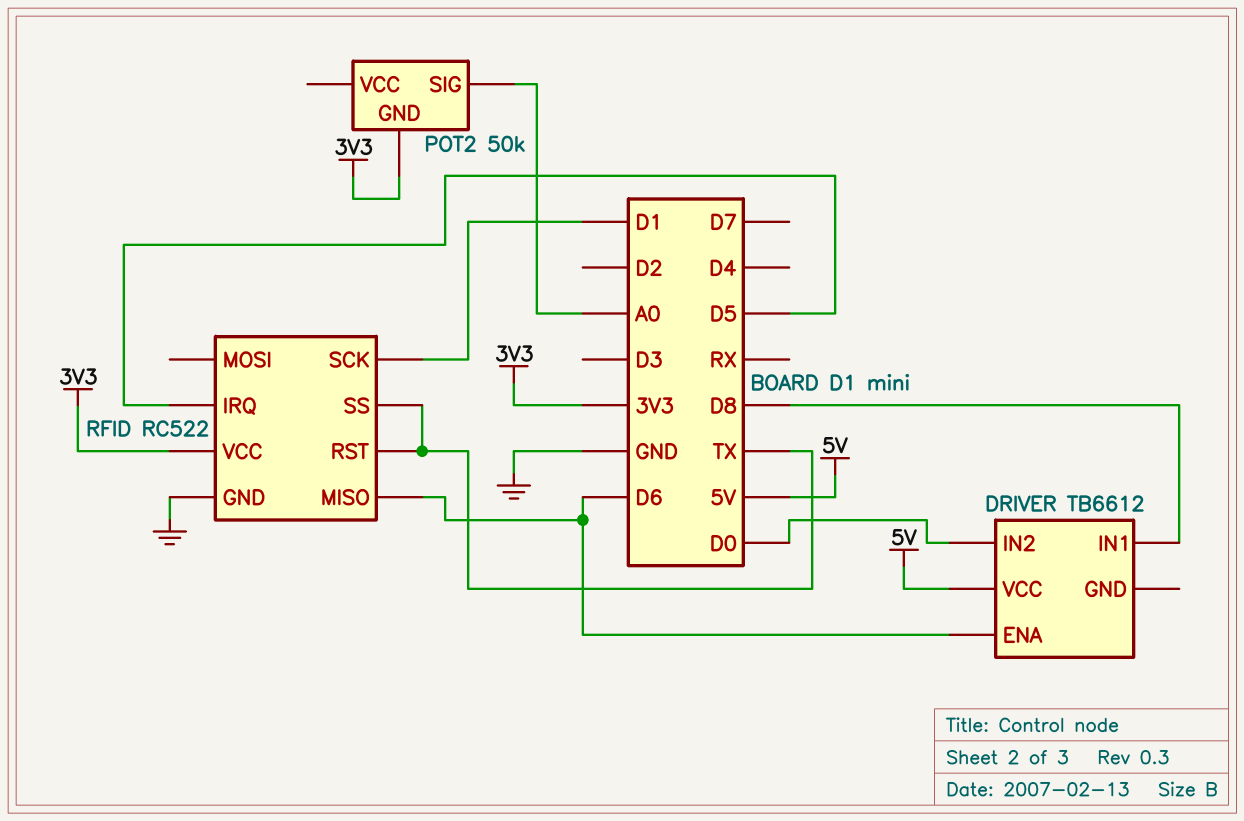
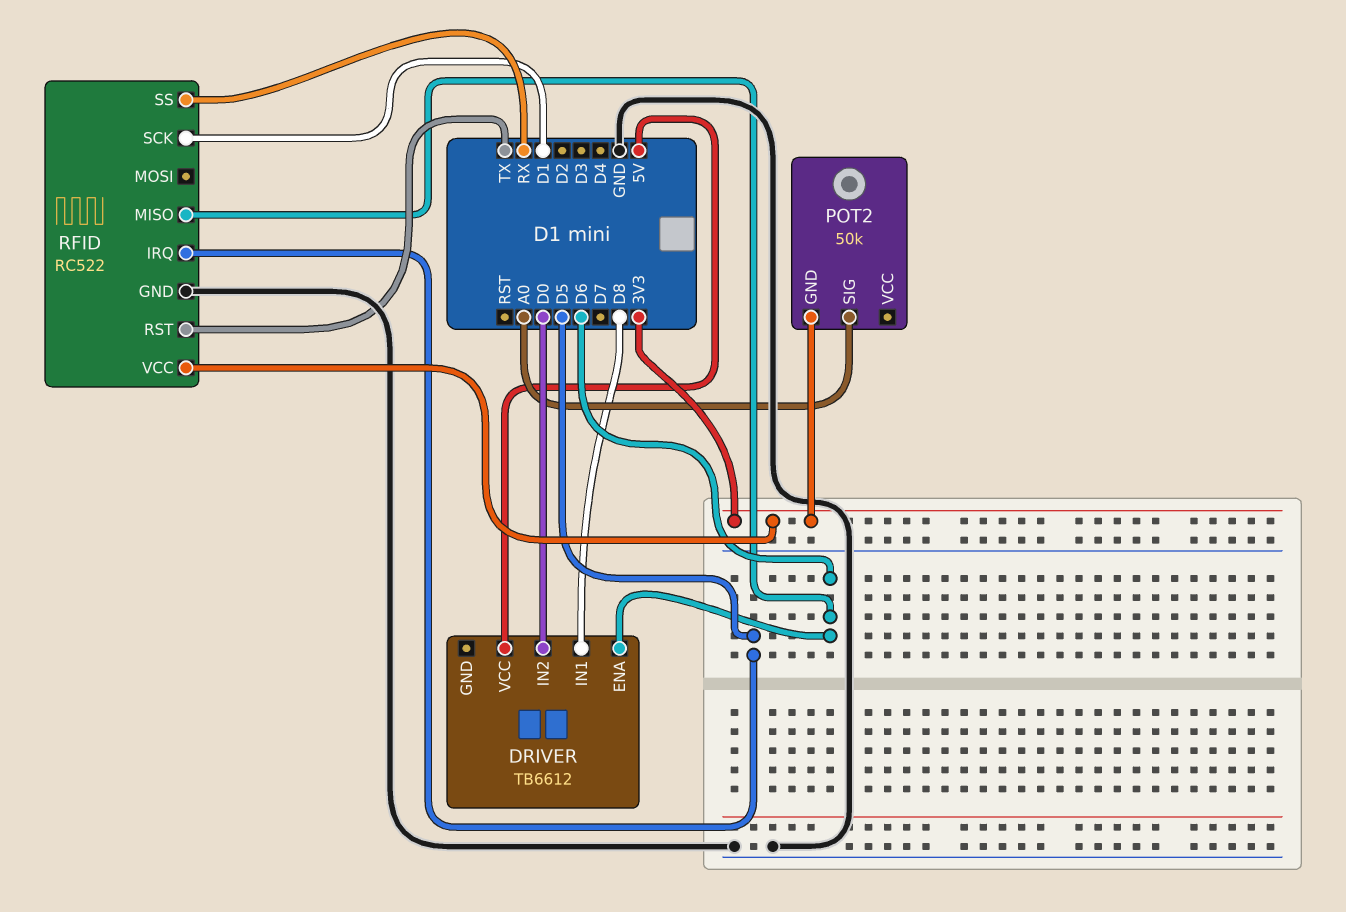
RFID pin SS: TX -> RX

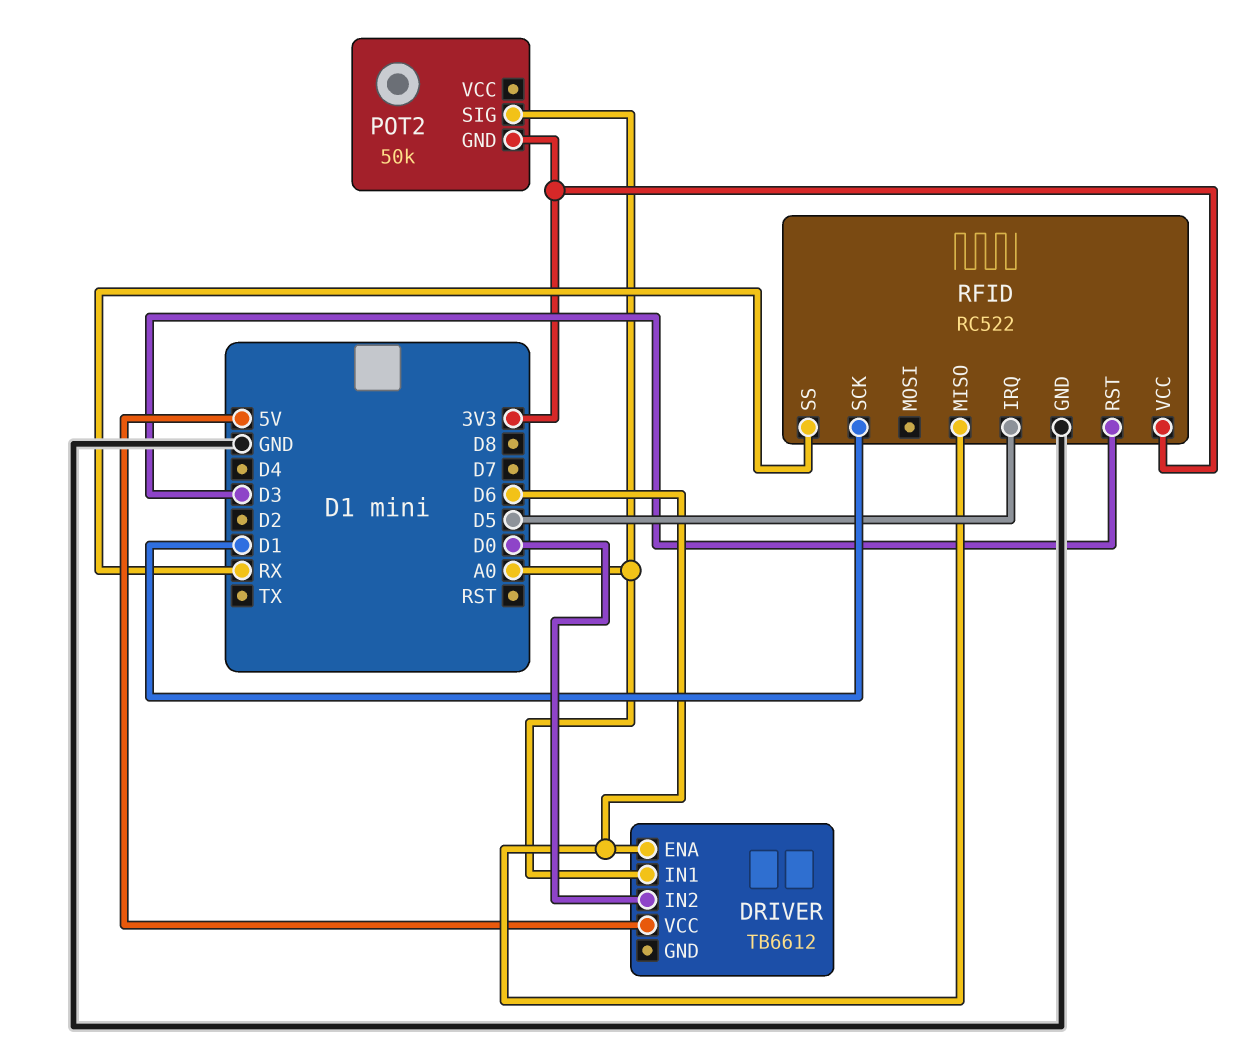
DRIVER pin IN1: D8 -> A0
RFID pin RST: TX -> D3

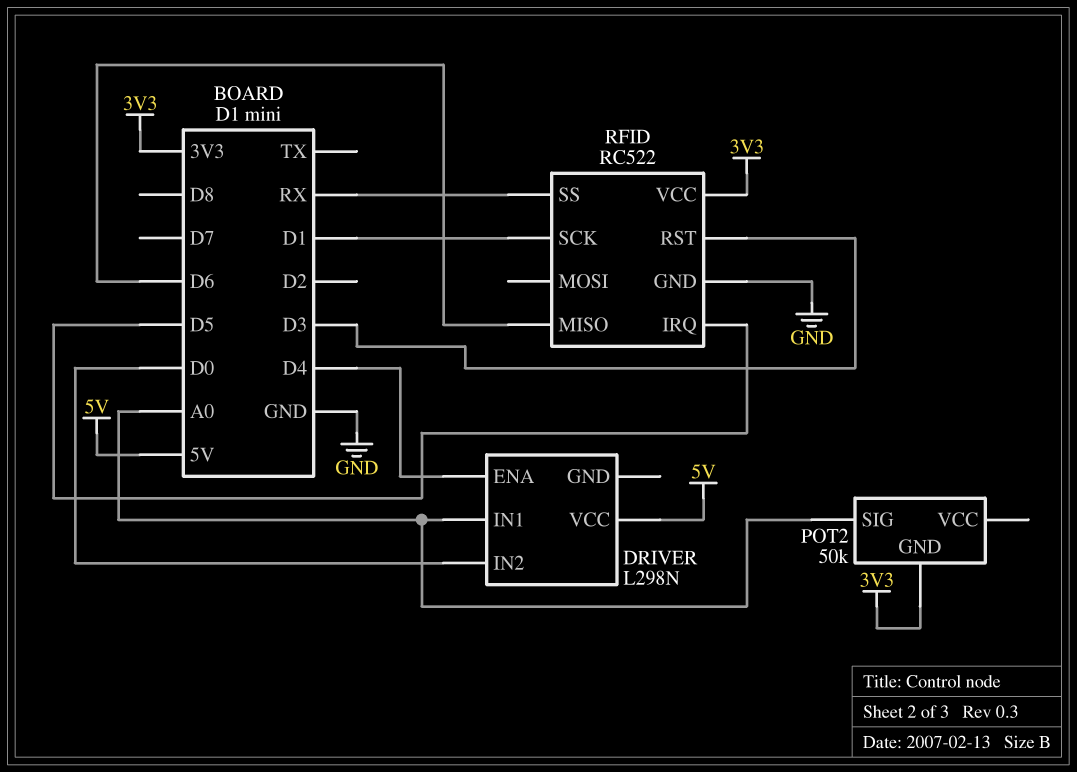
DRIVER: TB6612 -> L298N
DRIVER pin ENA: D6 -> D4

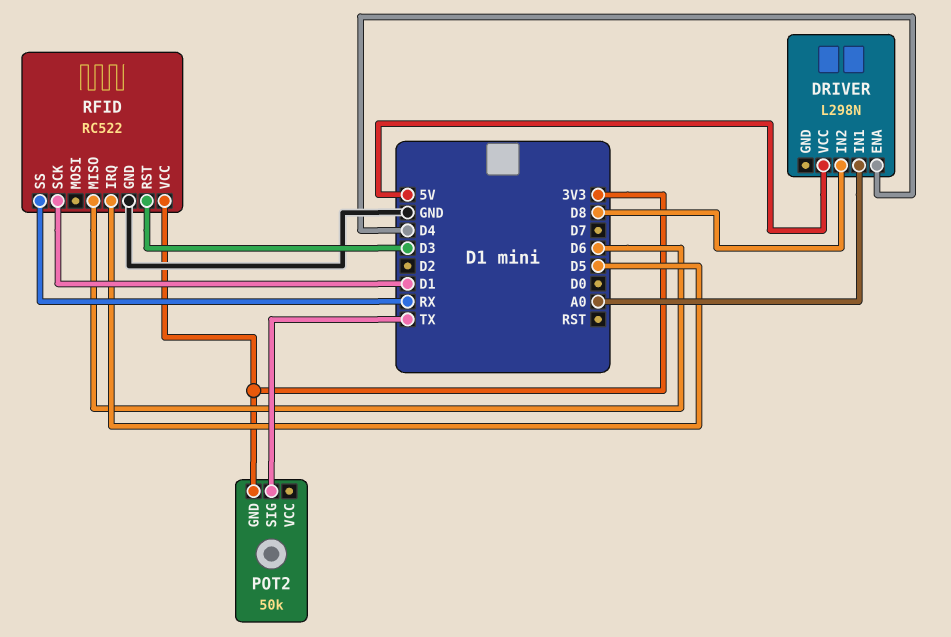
DRIVER pin IN2: D0 -> D8
POT2 pin SIG: A0 -> TX

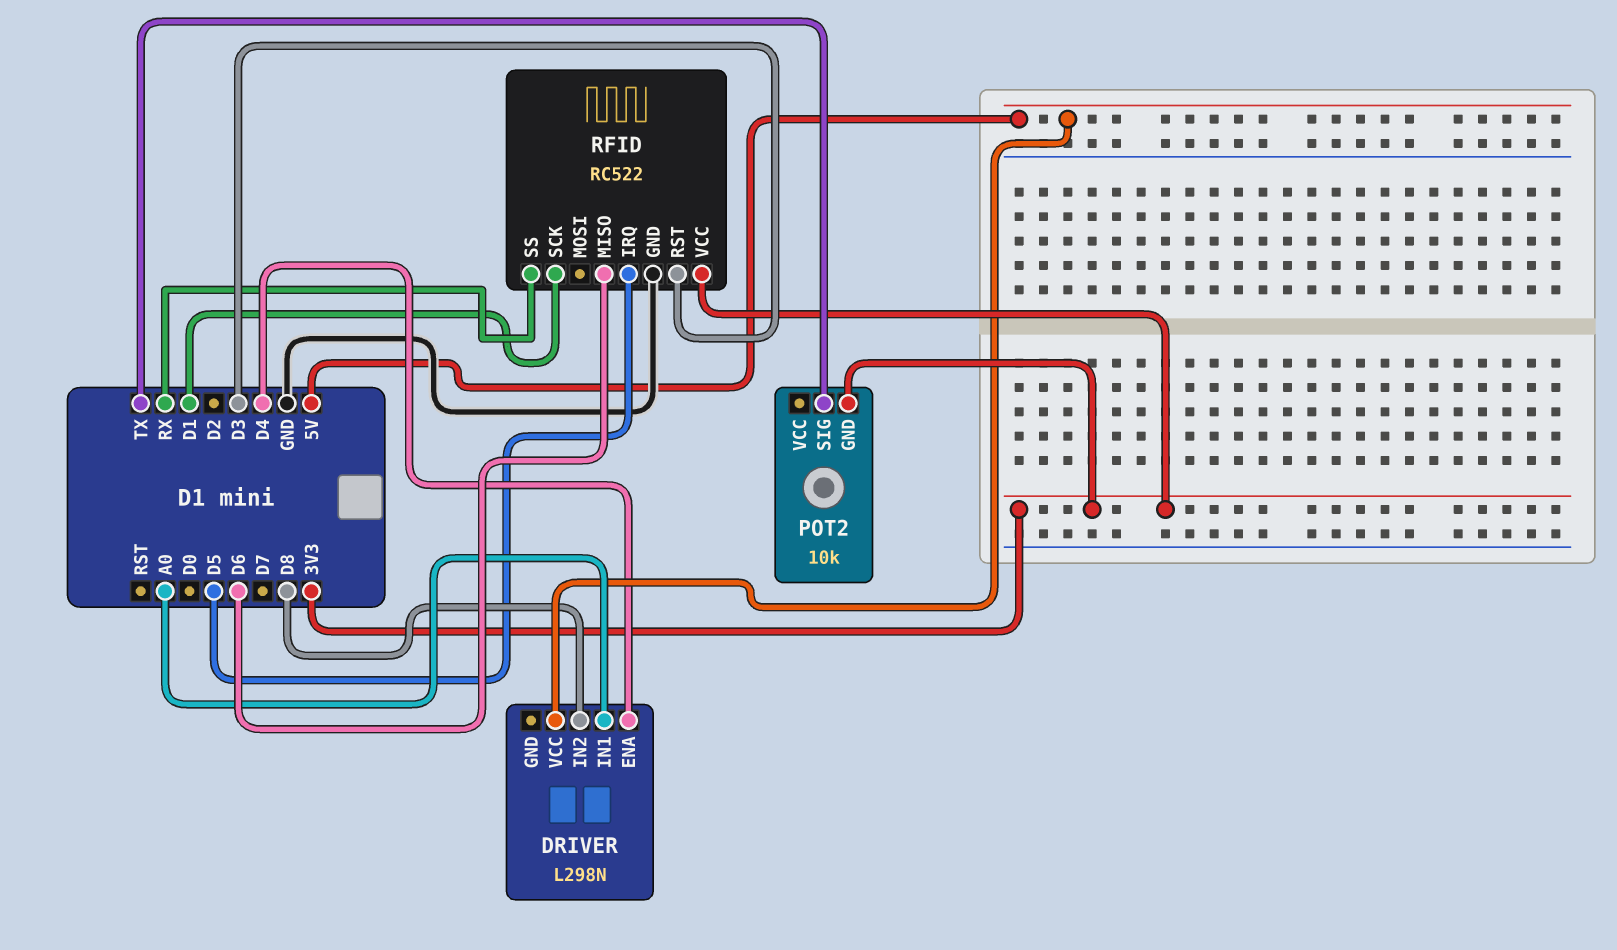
POT2: 50k -> 10k

